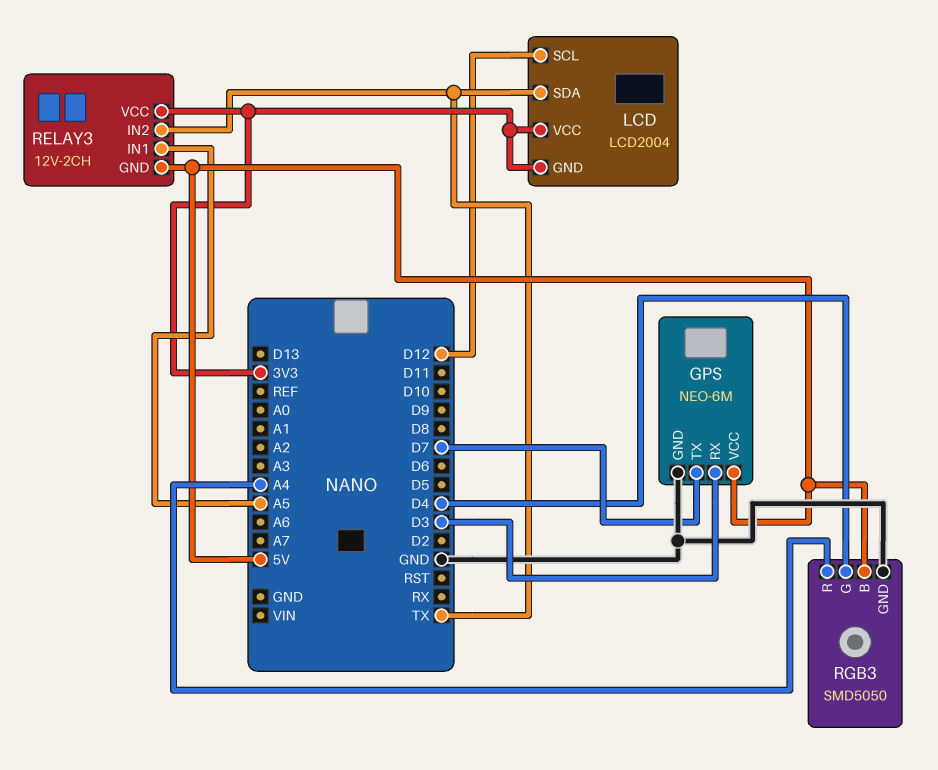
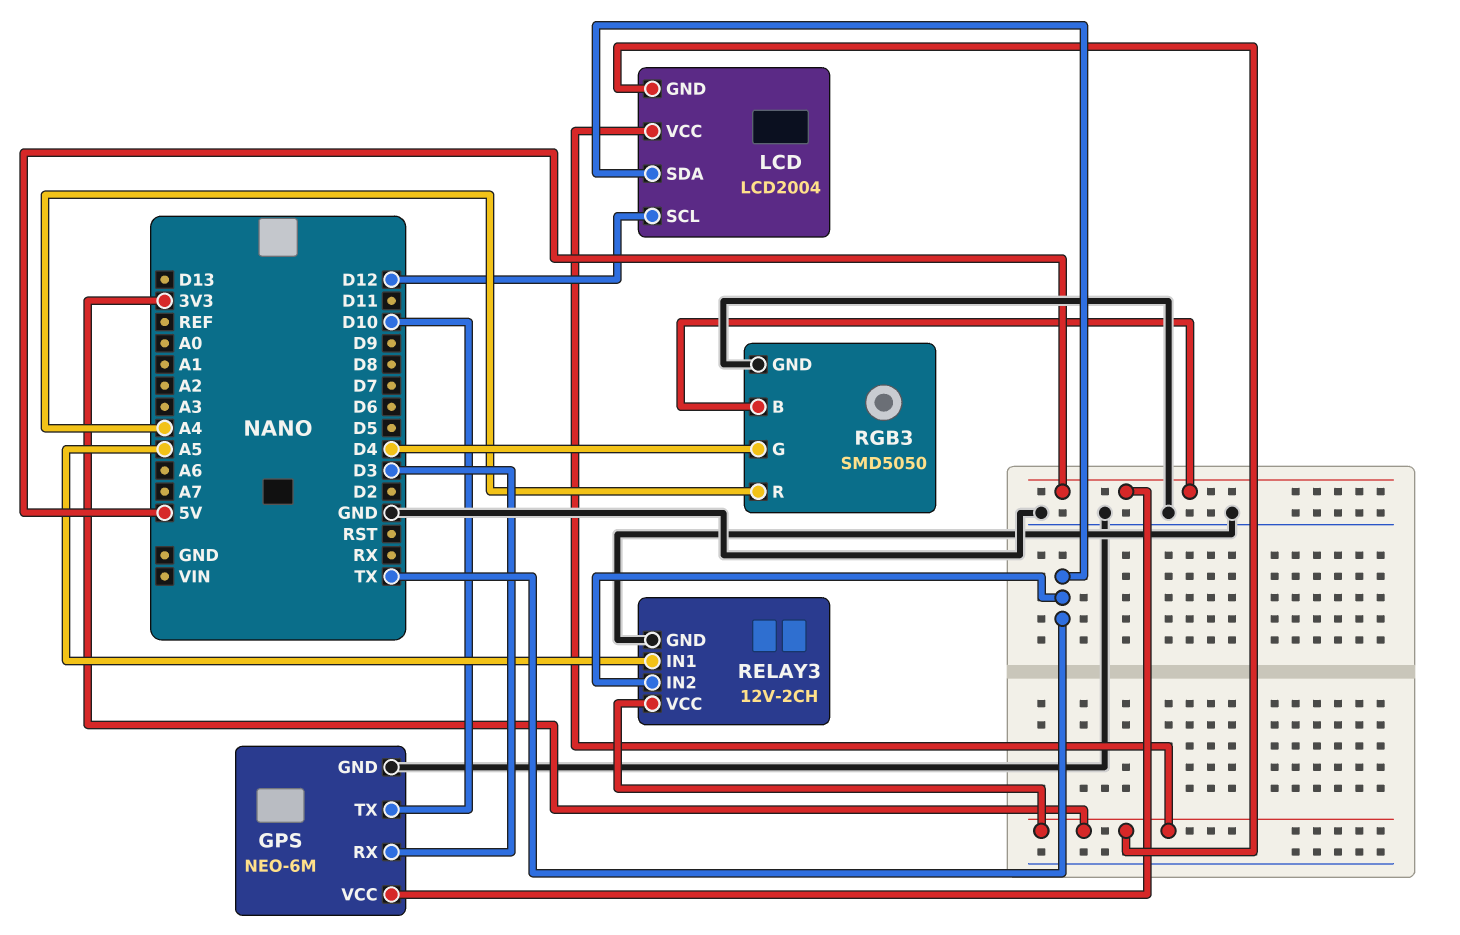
GPS pin TX: D7 -> D10
RELAY3 pin GND: 5V -> GND

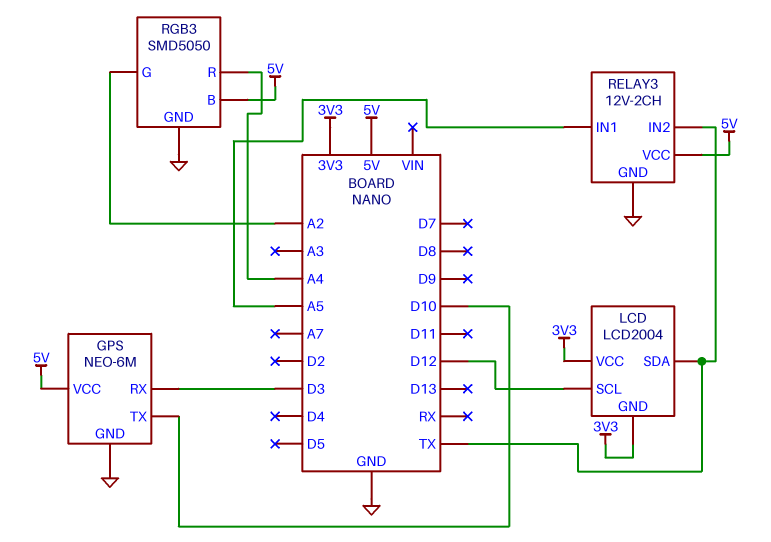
RELAY3 pin VCC: 3V3 -> 5V
RGB3 pin G: D4 -> A2

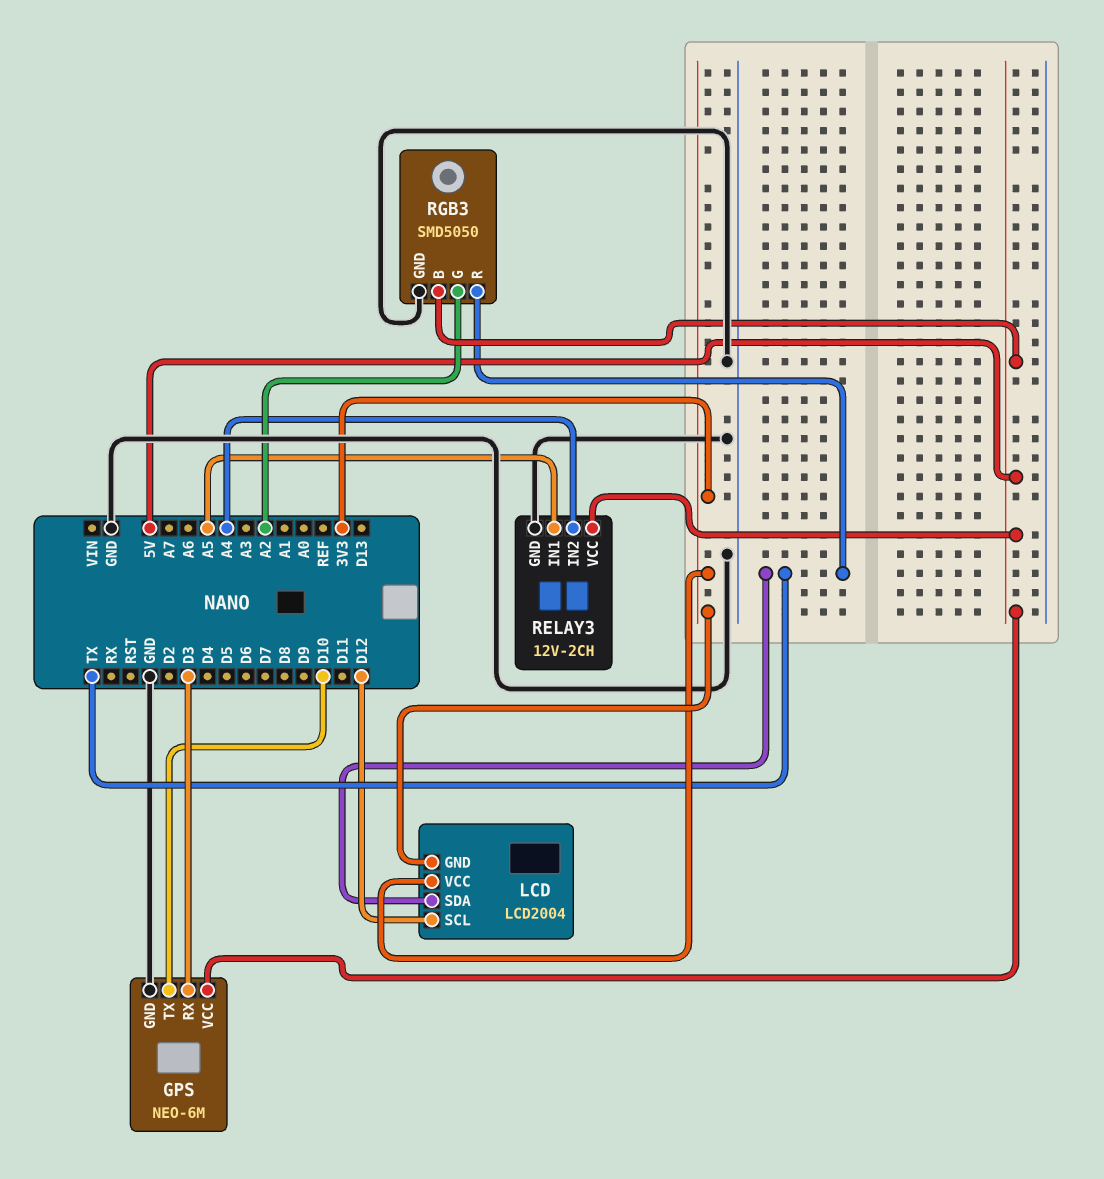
RELAY3 pin IN2: TX -> A4
RGB3 pin R: A4 -> TX

